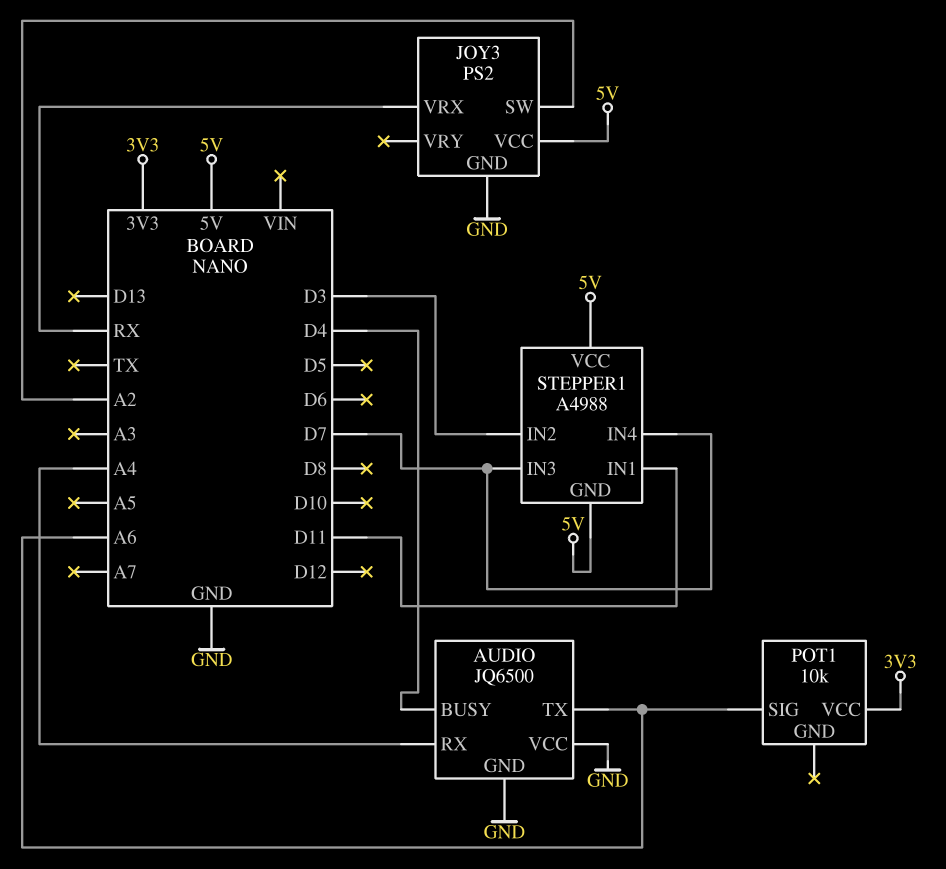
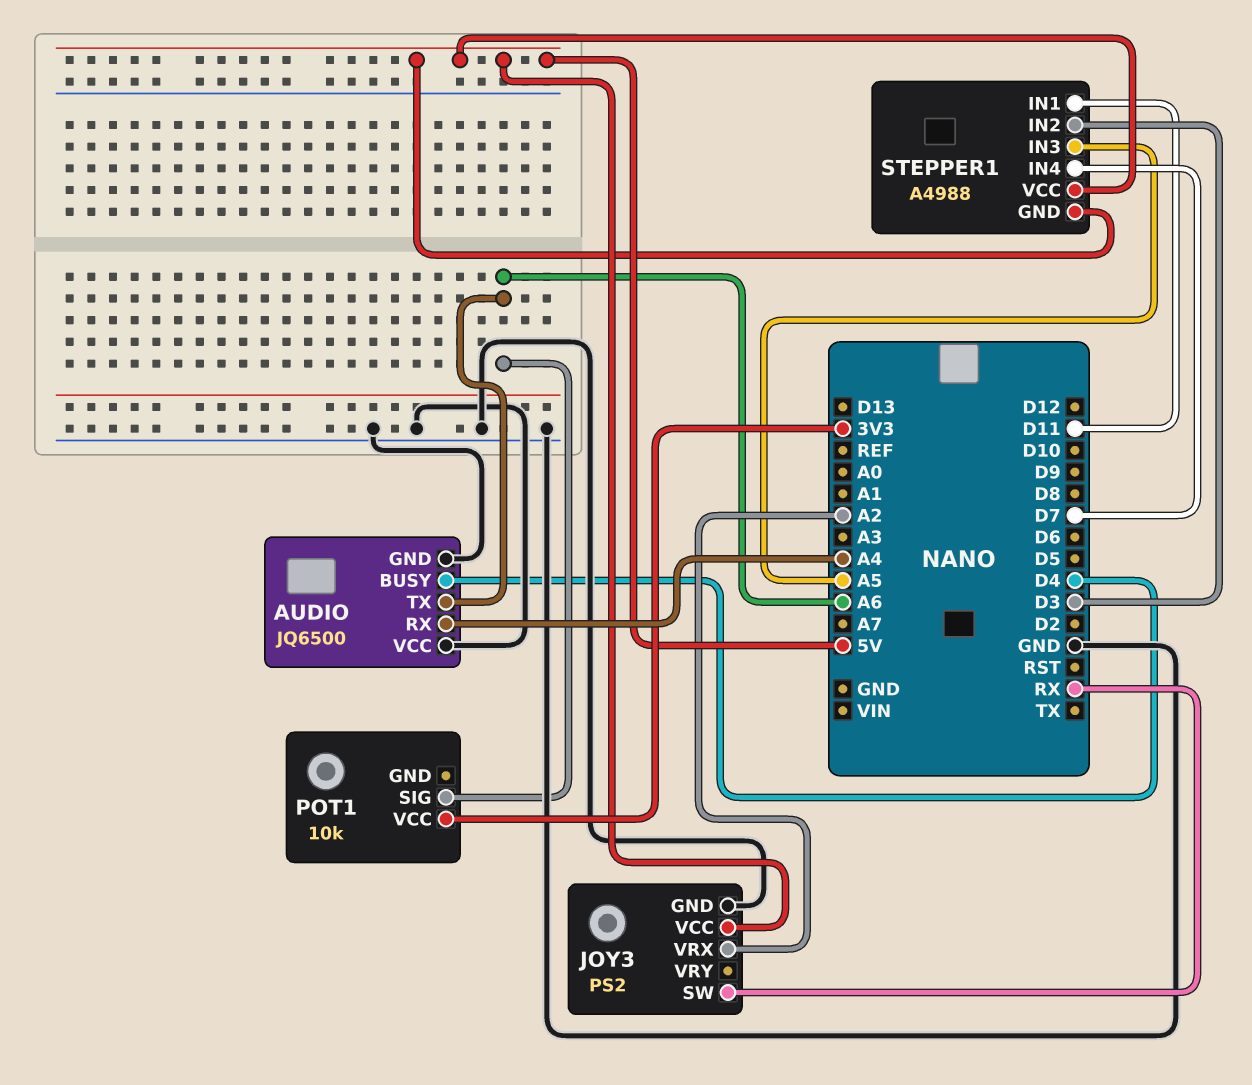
JOY3 pin SW: A2 -> RX
JOY3 pin VRX: RX -> A2
STEPPER1 pin IN3: D7 -> A5

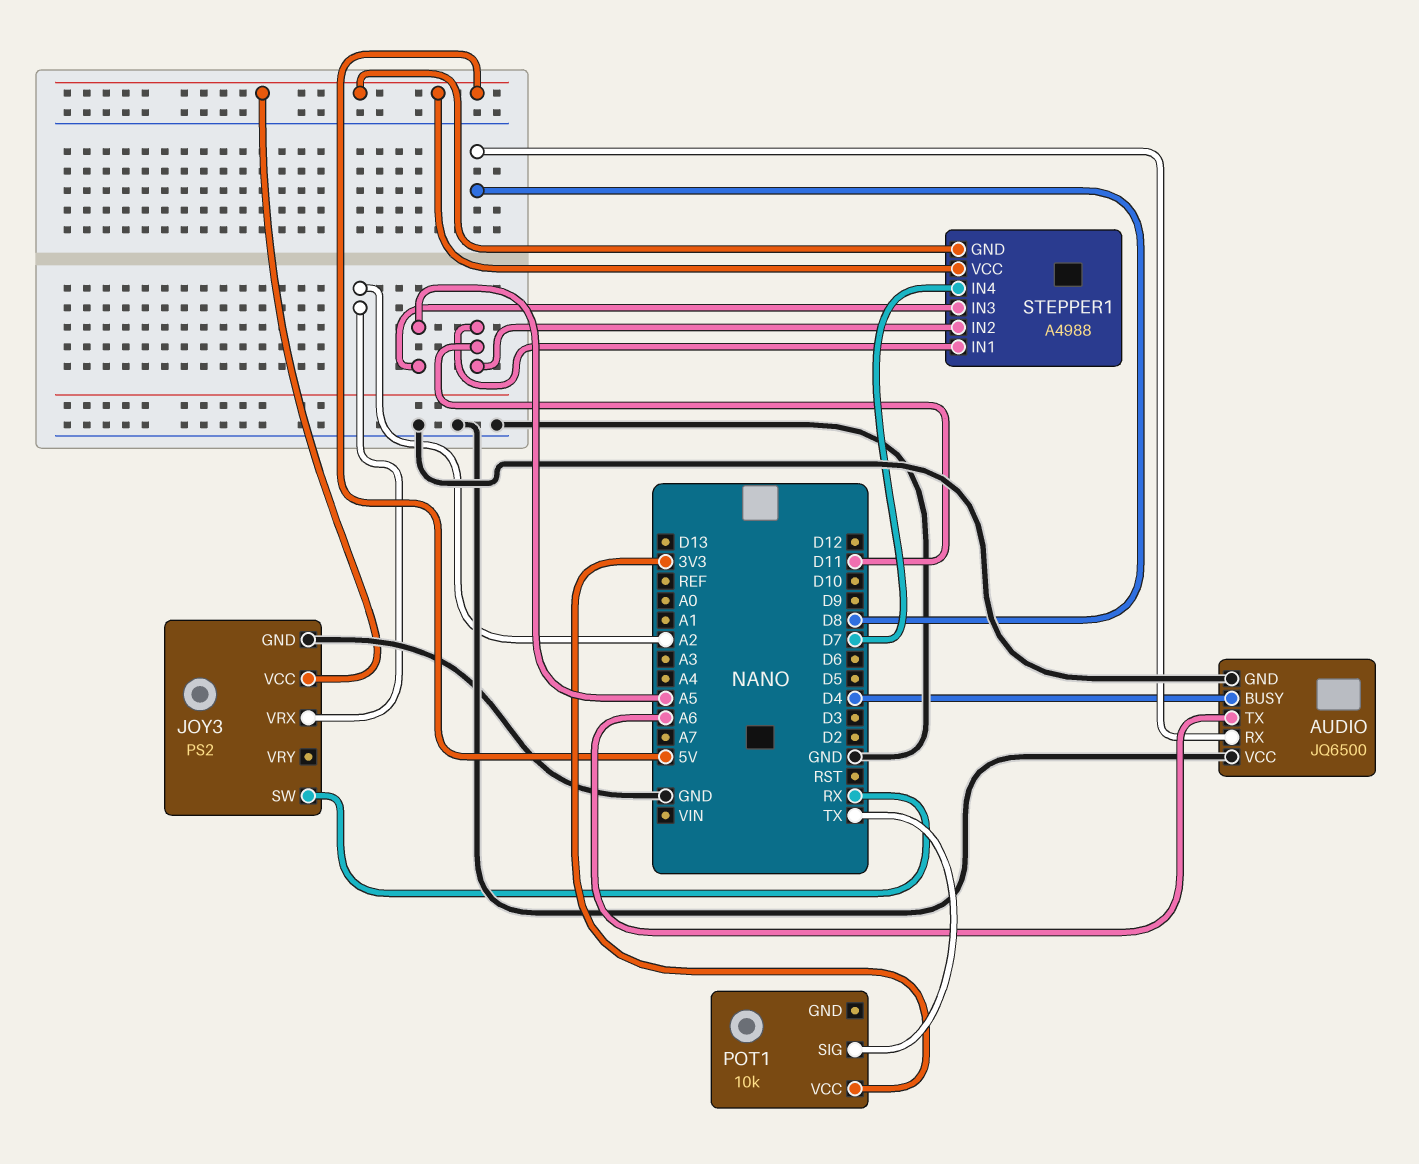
AUDIO pin RX: A4 -> D8
POT1 pin SIG: A6 -> TX
STEPPER1 pin IN2: D3 -> D11

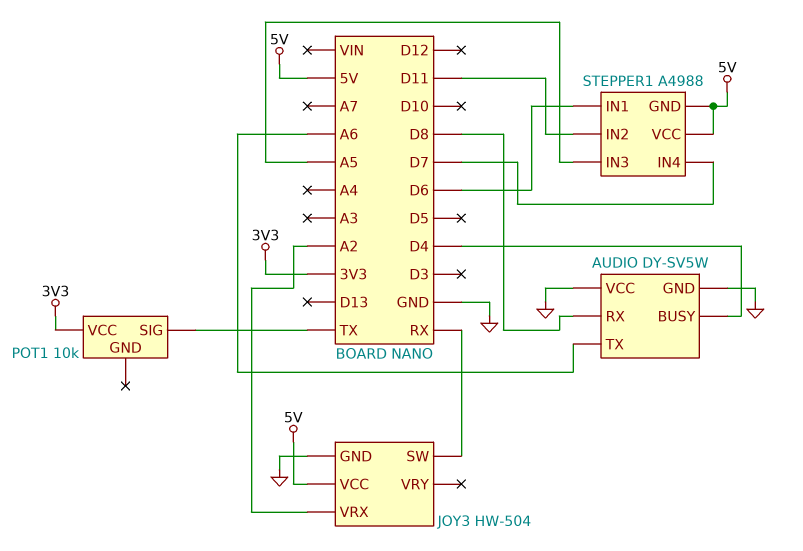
AUDIO: JQ6500 -> DY-SV5W
JOY3: PS2 -> HW-504
STEPPER1 pin IN1: D11 -> D6

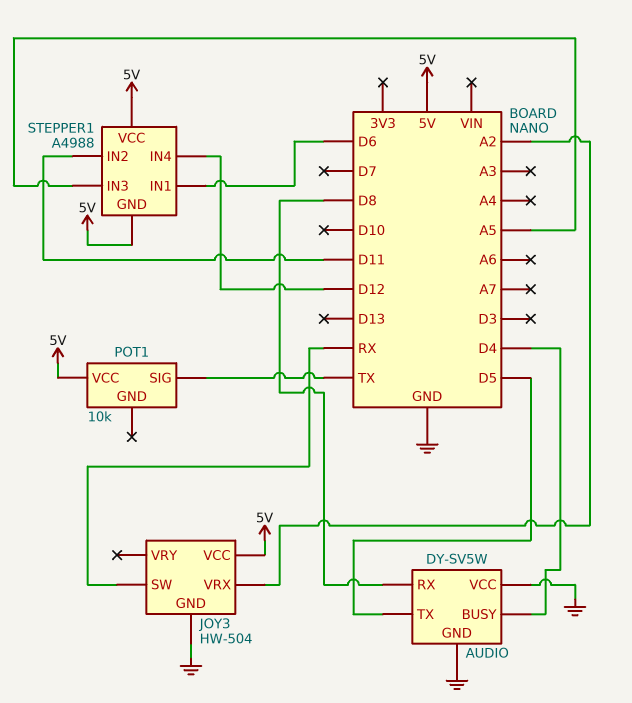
AUDIO pin TX: A6 -> D5
POT1 pin VCC: 3V3 -> 5V
STEPPER1 pin IN4: D7 -> D12

